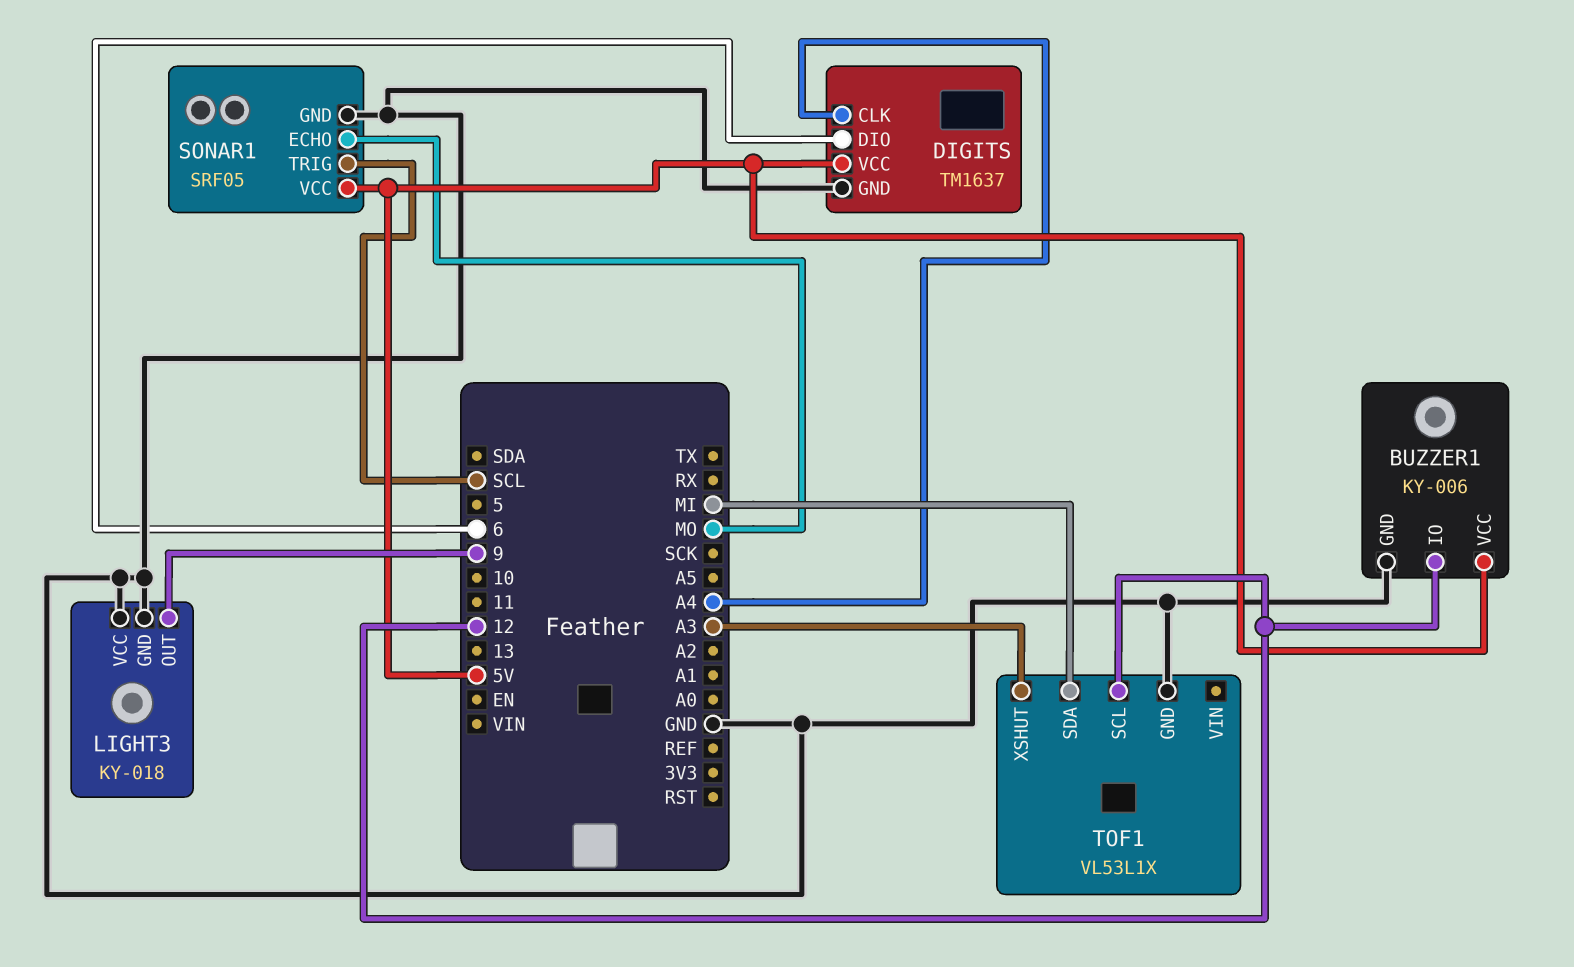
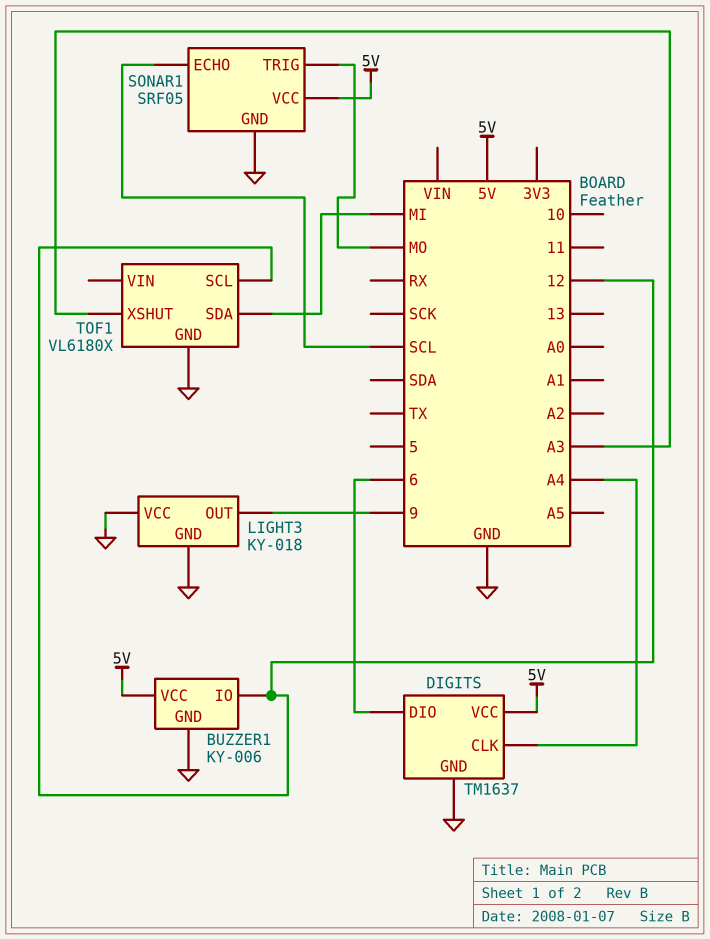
SONAR1 pin ECHO: MO -> SCL
SONAR1 pin TRIG: SCL -> MO
TOF1: VL53L1X -> VL6180X

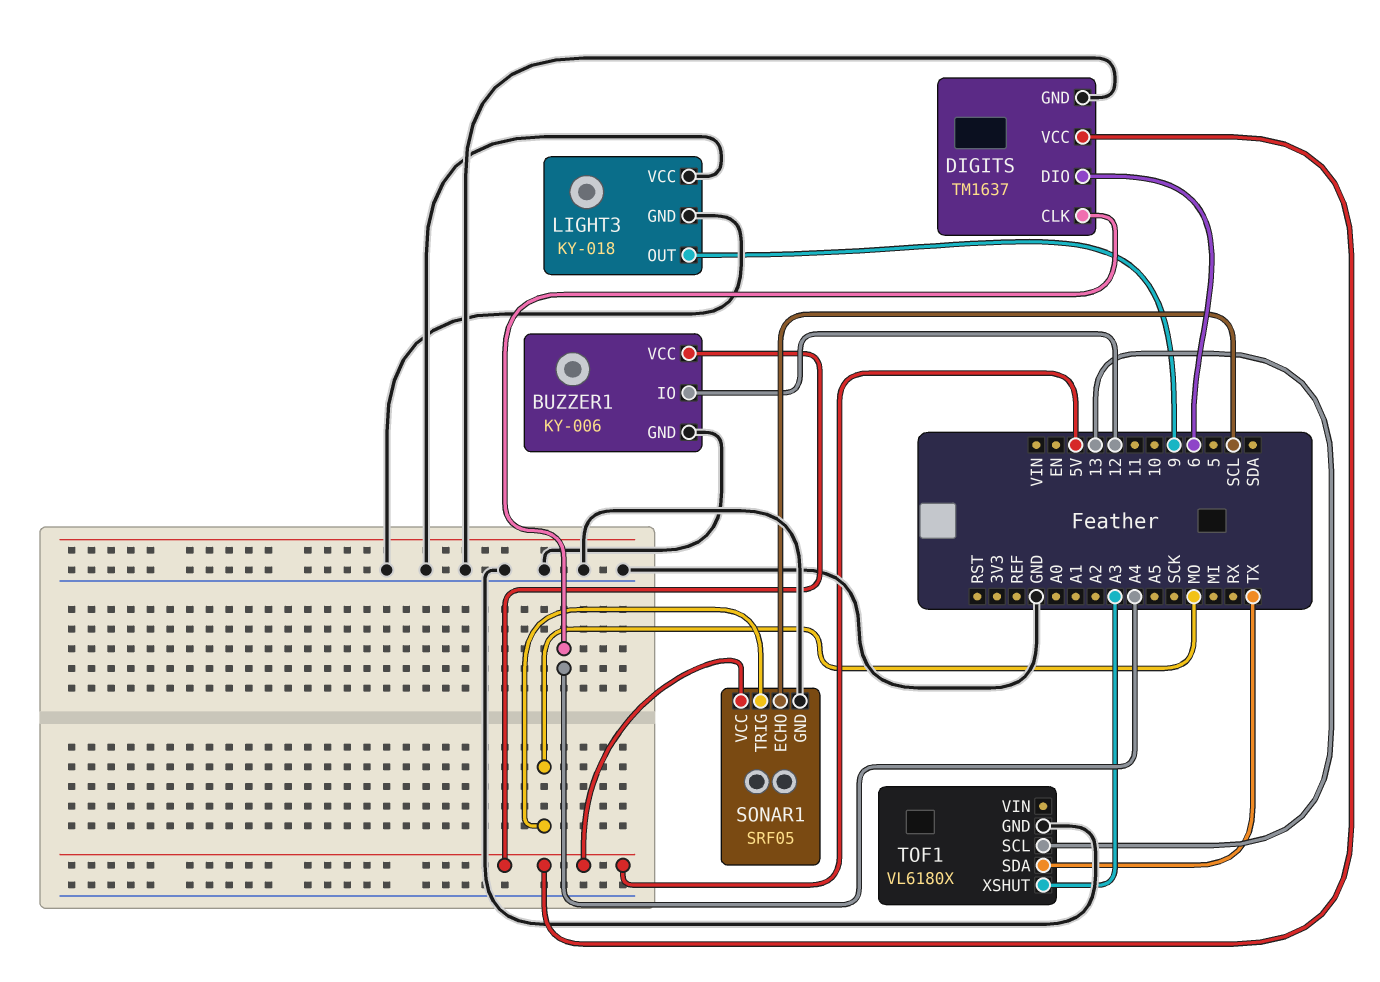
TOF1 pin SCL: 12 -> 13
TOF1 pin SDA: MI -> TX

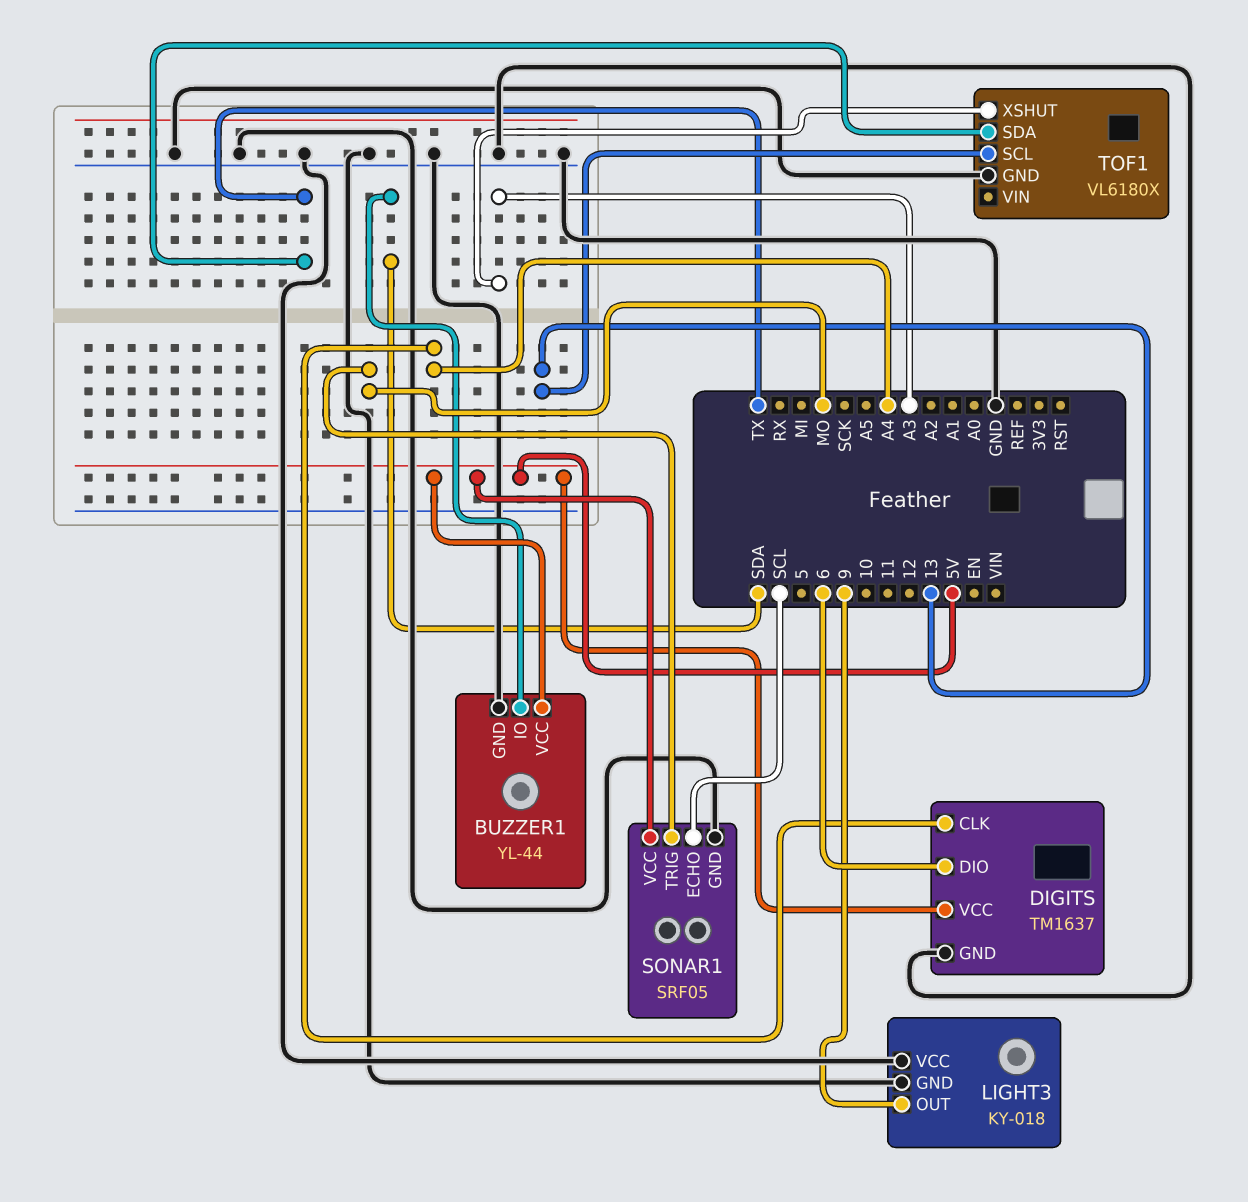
BUZZER1: KY-006 -> YL-44
BUZZER1 pin IO: 12 -> SDA

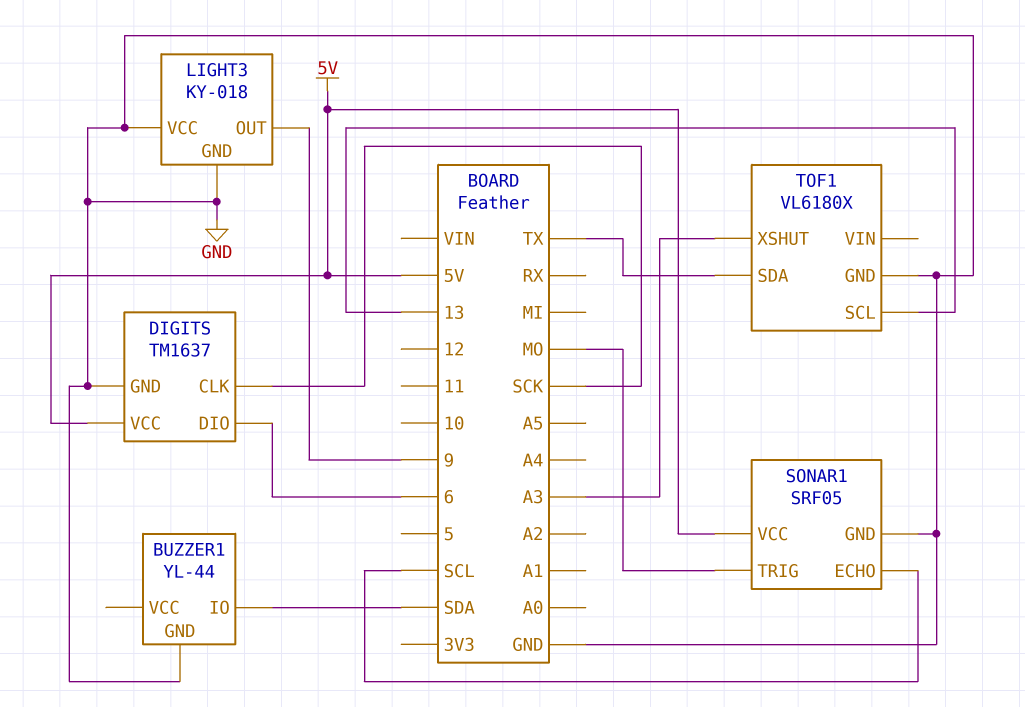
BUZZER1 pin VCC: 5V -> none
DIGITS pin CLK: A4 -> SCK

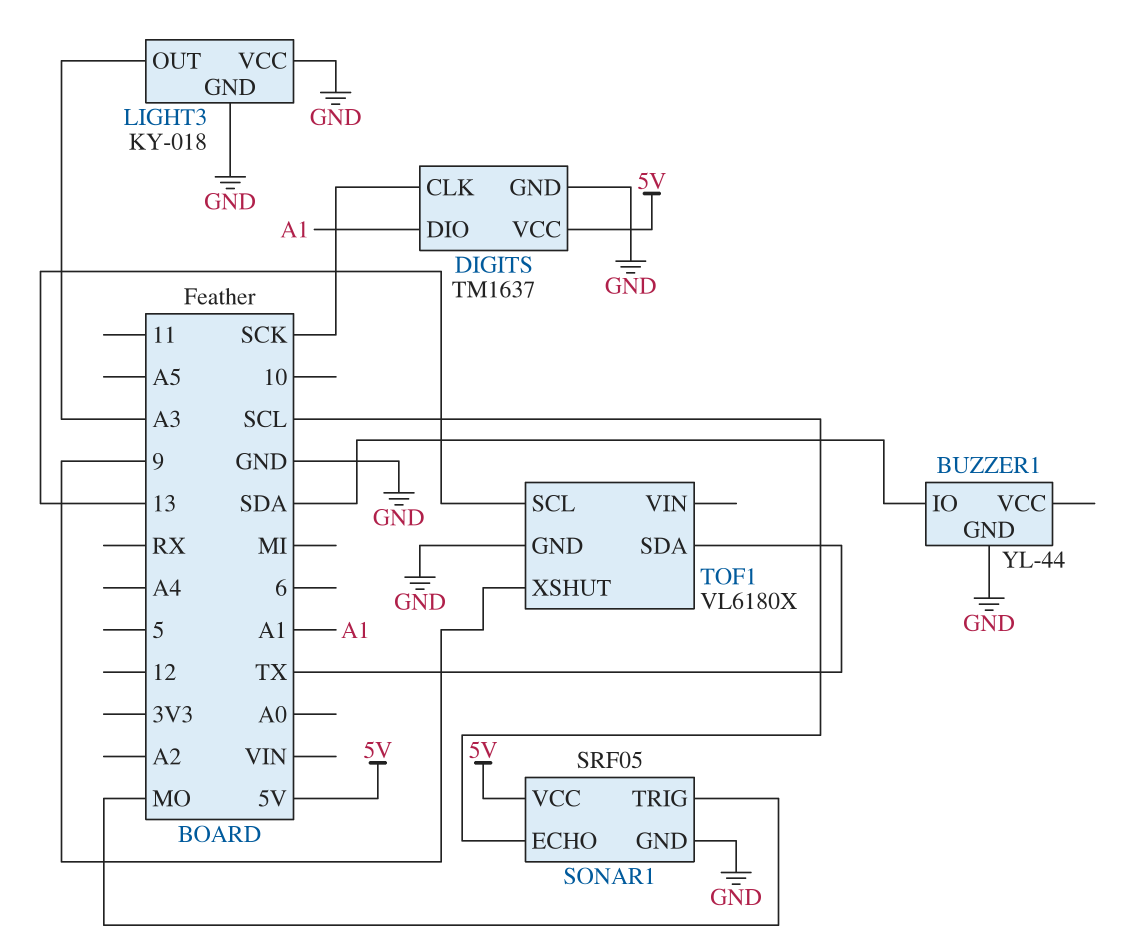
DIGITS pin DIO: 6 -> A1
LIGHT3 pin OUT: 9 -> A3
TOF1 pin XSHUT: A3 -> 9

